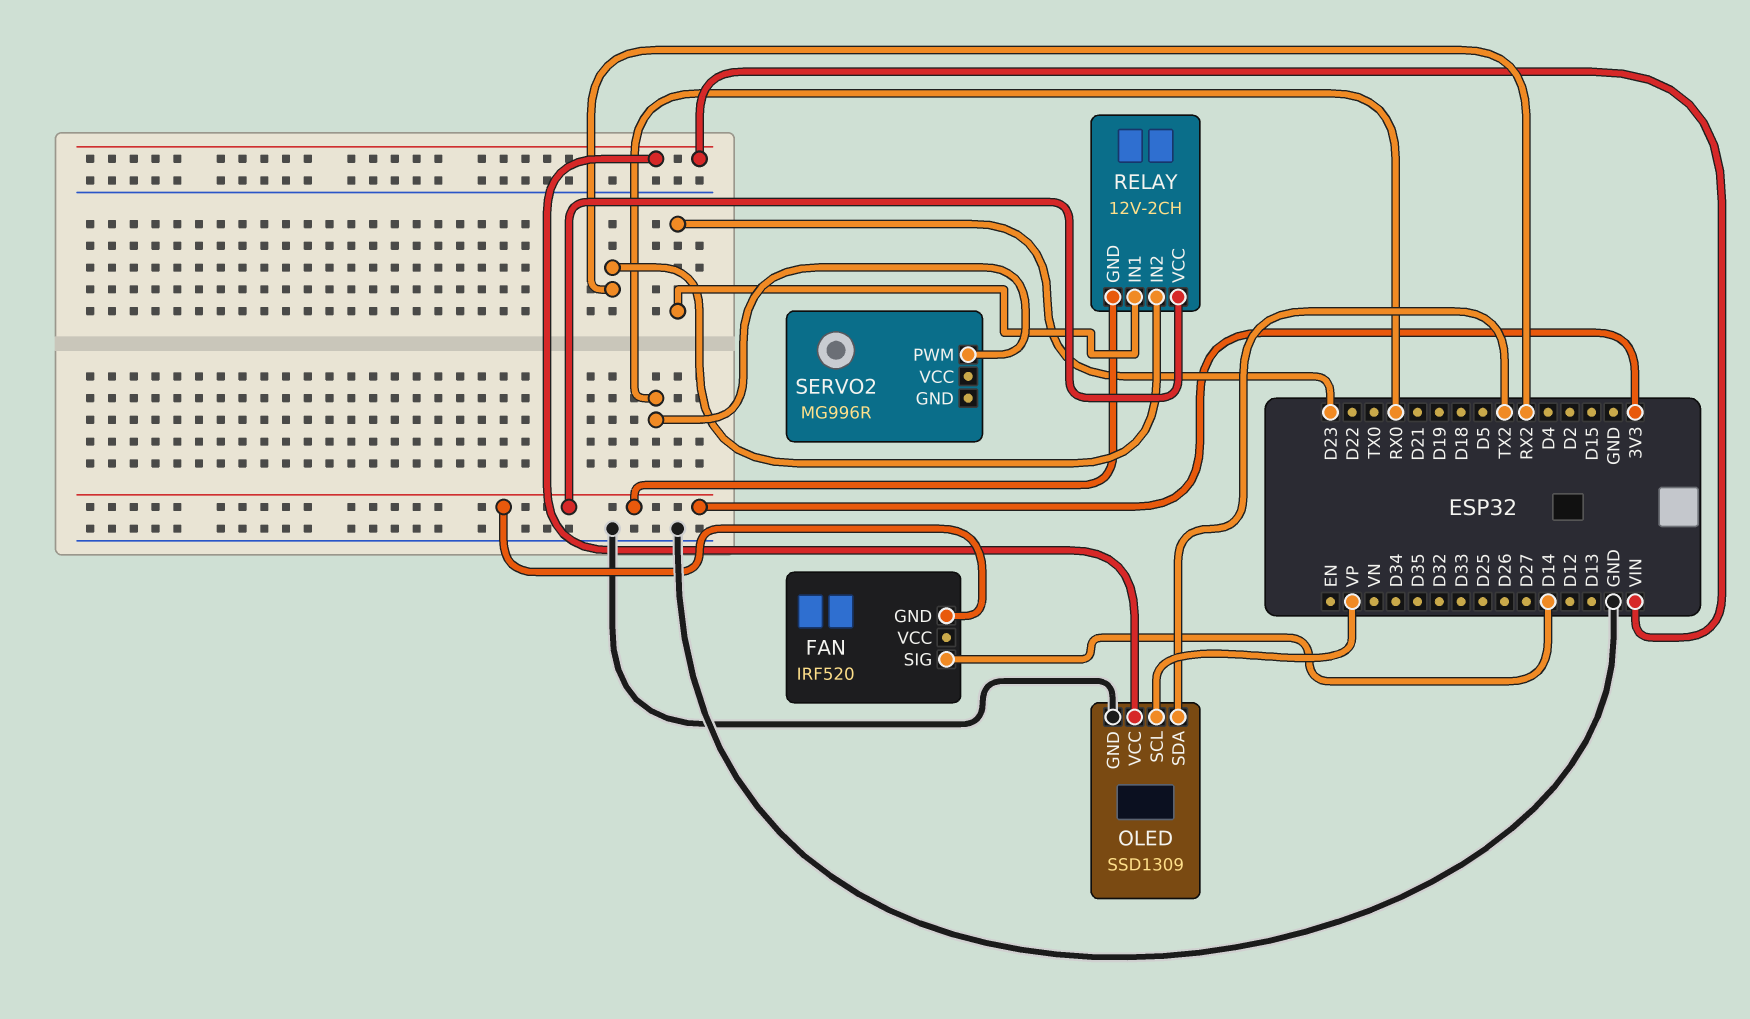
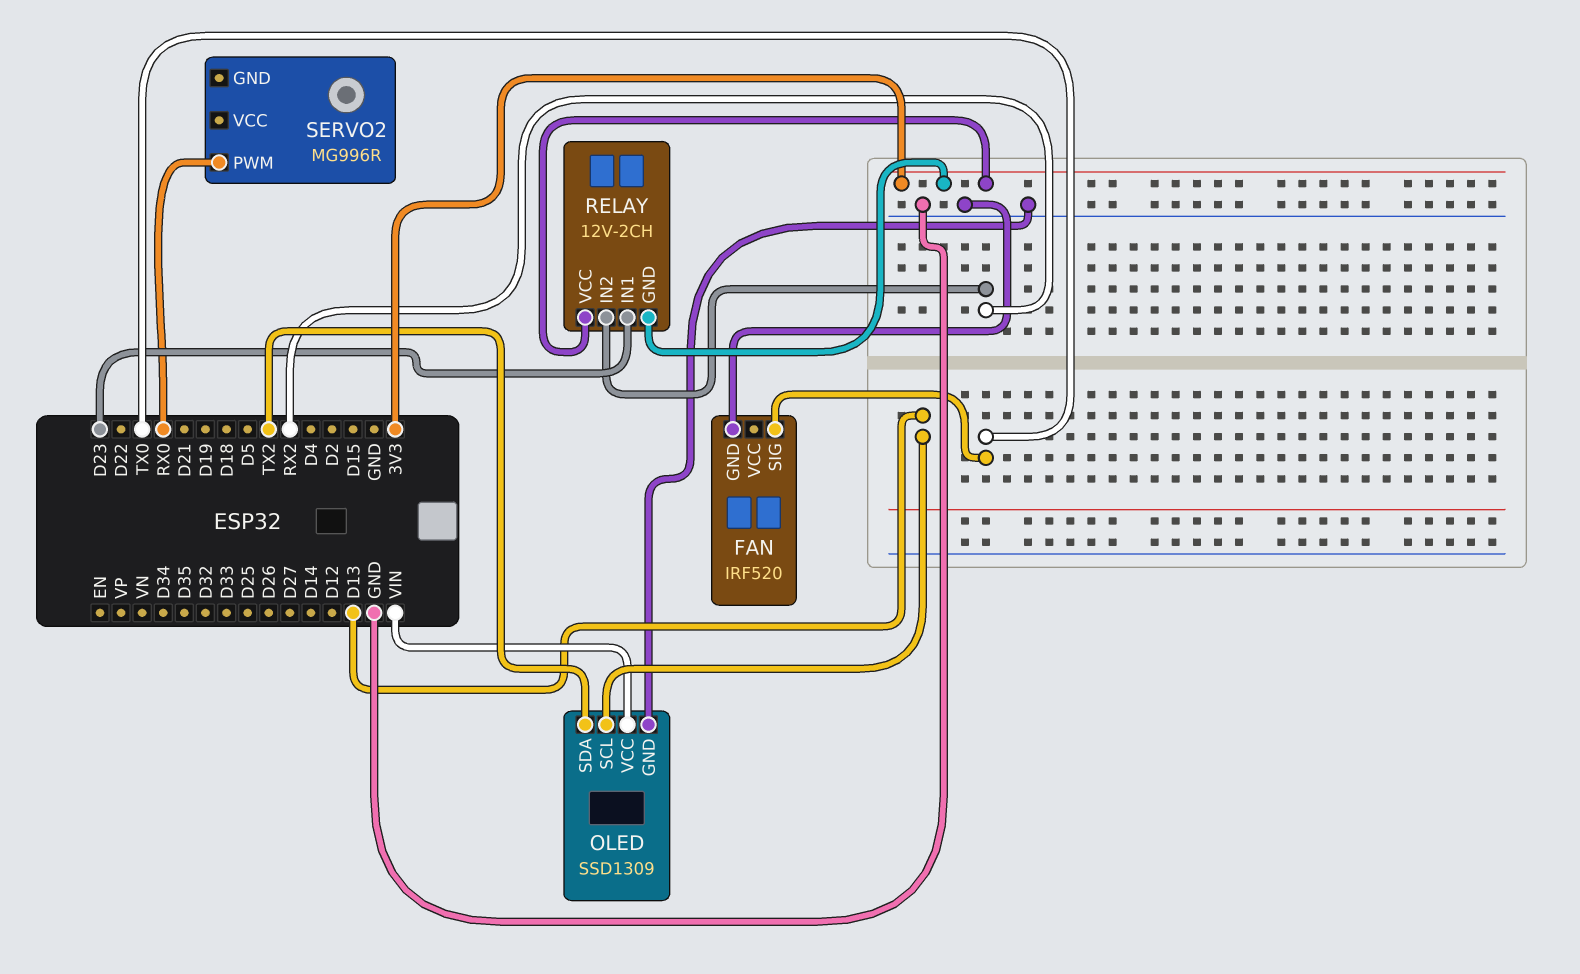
FAN pin GND: 3V3 -> GND
FAN pin SIG: D14 -> TX0
OLED pin SCL: VP -> D13

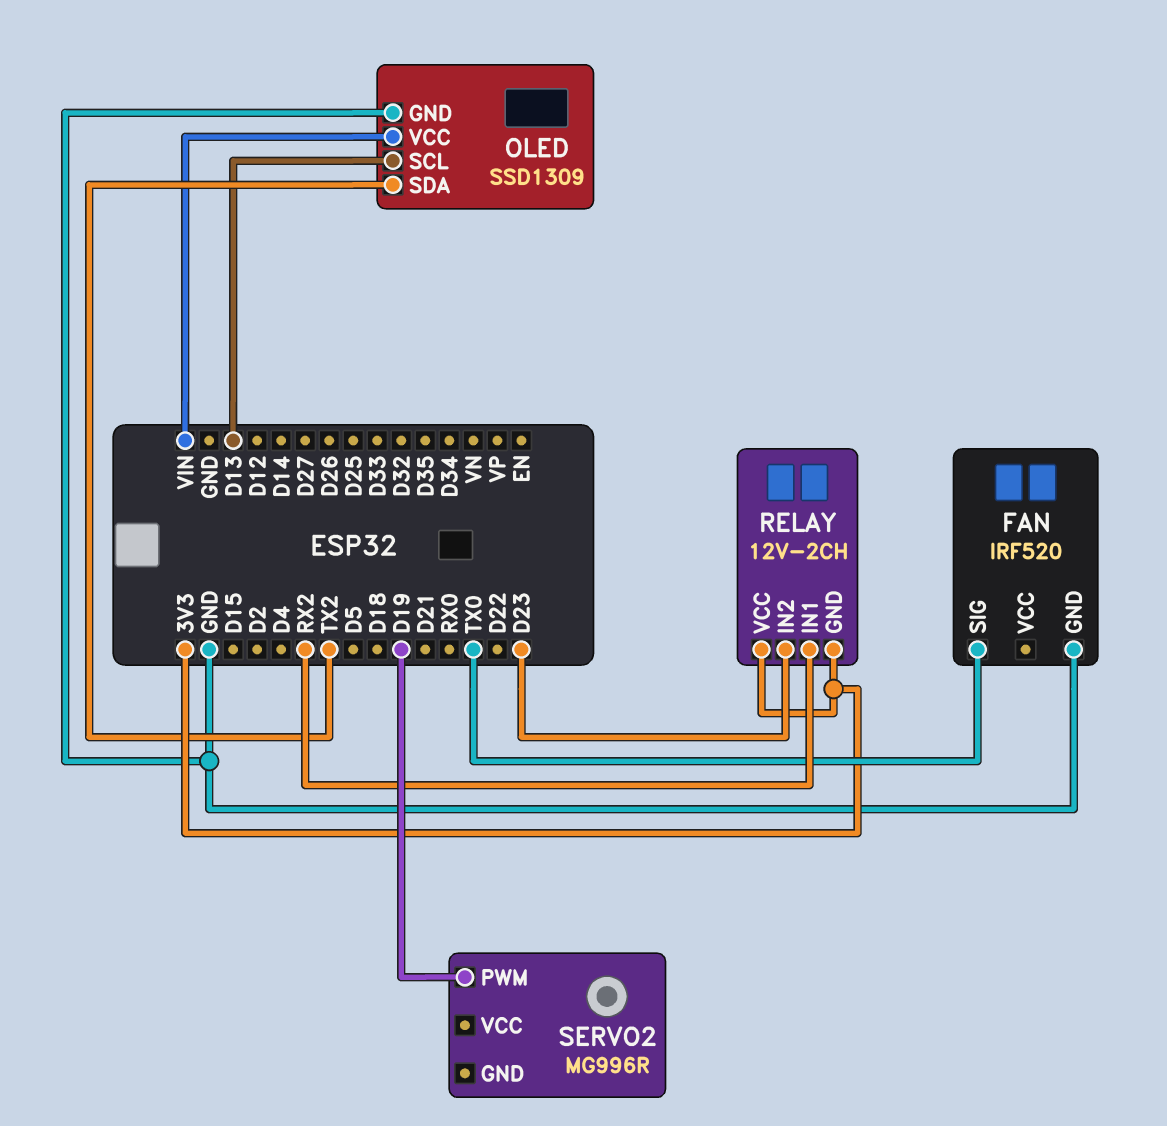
RELAY pin IN1: D23 -> RX2
RELAY pin IN2: RX2 -> D23
SERVO2 pin PWM: RX0 -> D19

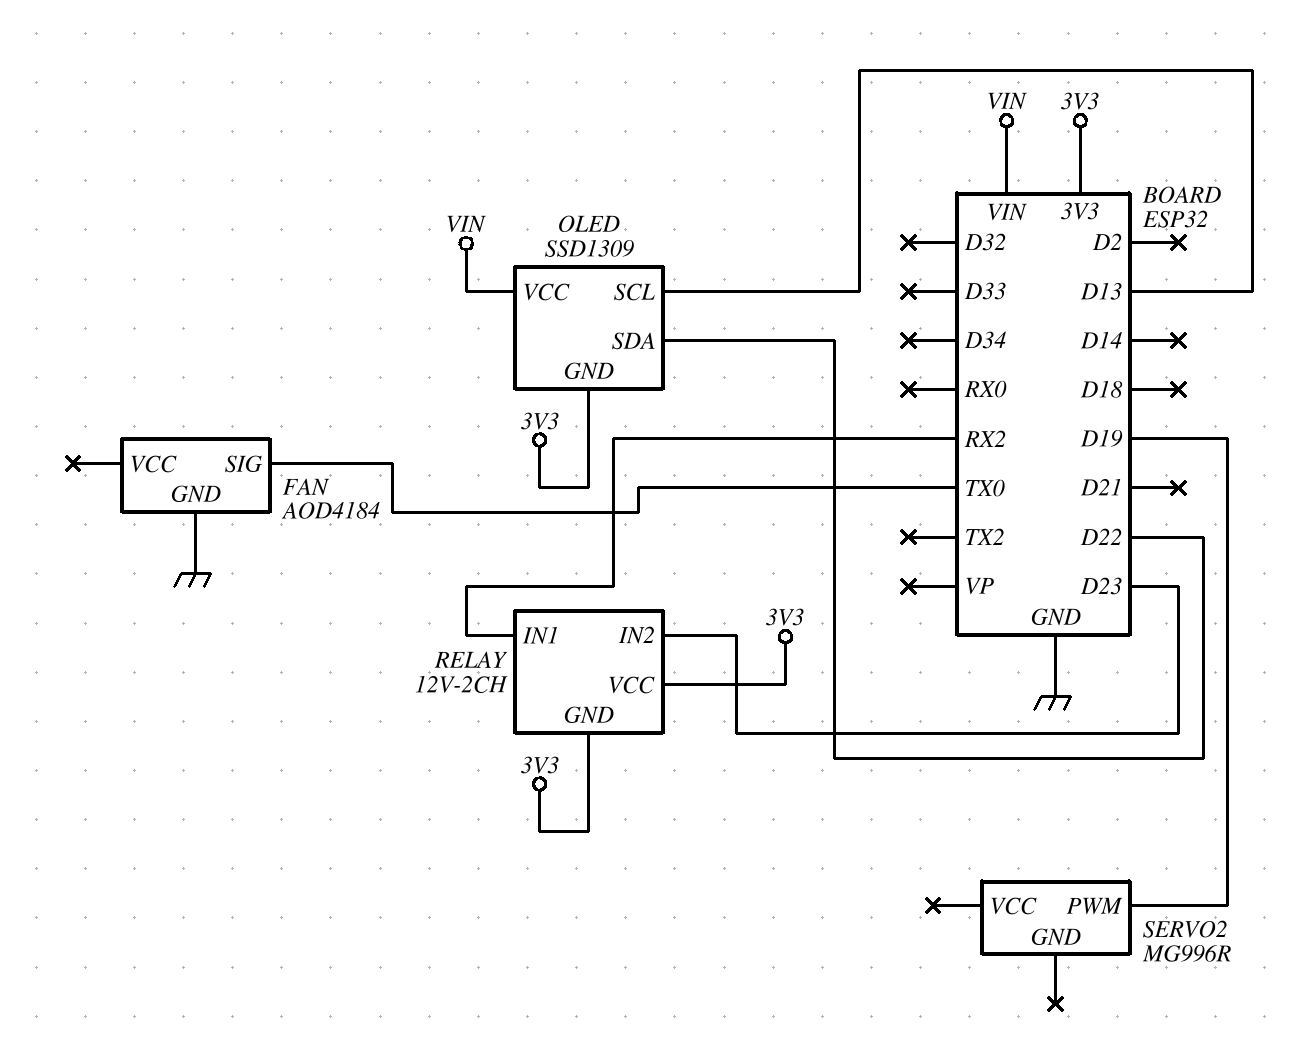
FAN: IRF520 -> AOD4184
OLED pin GND: GND -> 3V3
OLED pin SDA: TX2 -> D22

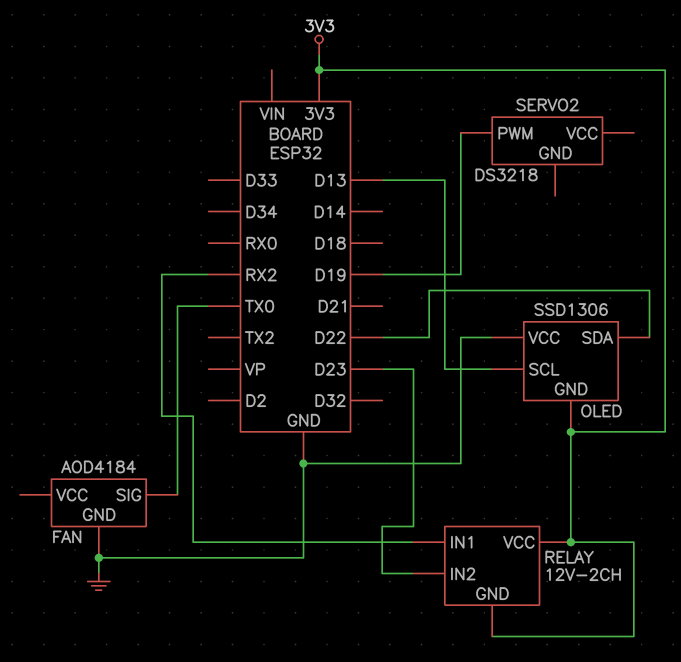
OLED: SSD1309 -> SSD1306
OLED pin VCC: VIN -> GND
SERVO2: MG996R -> DS3218

